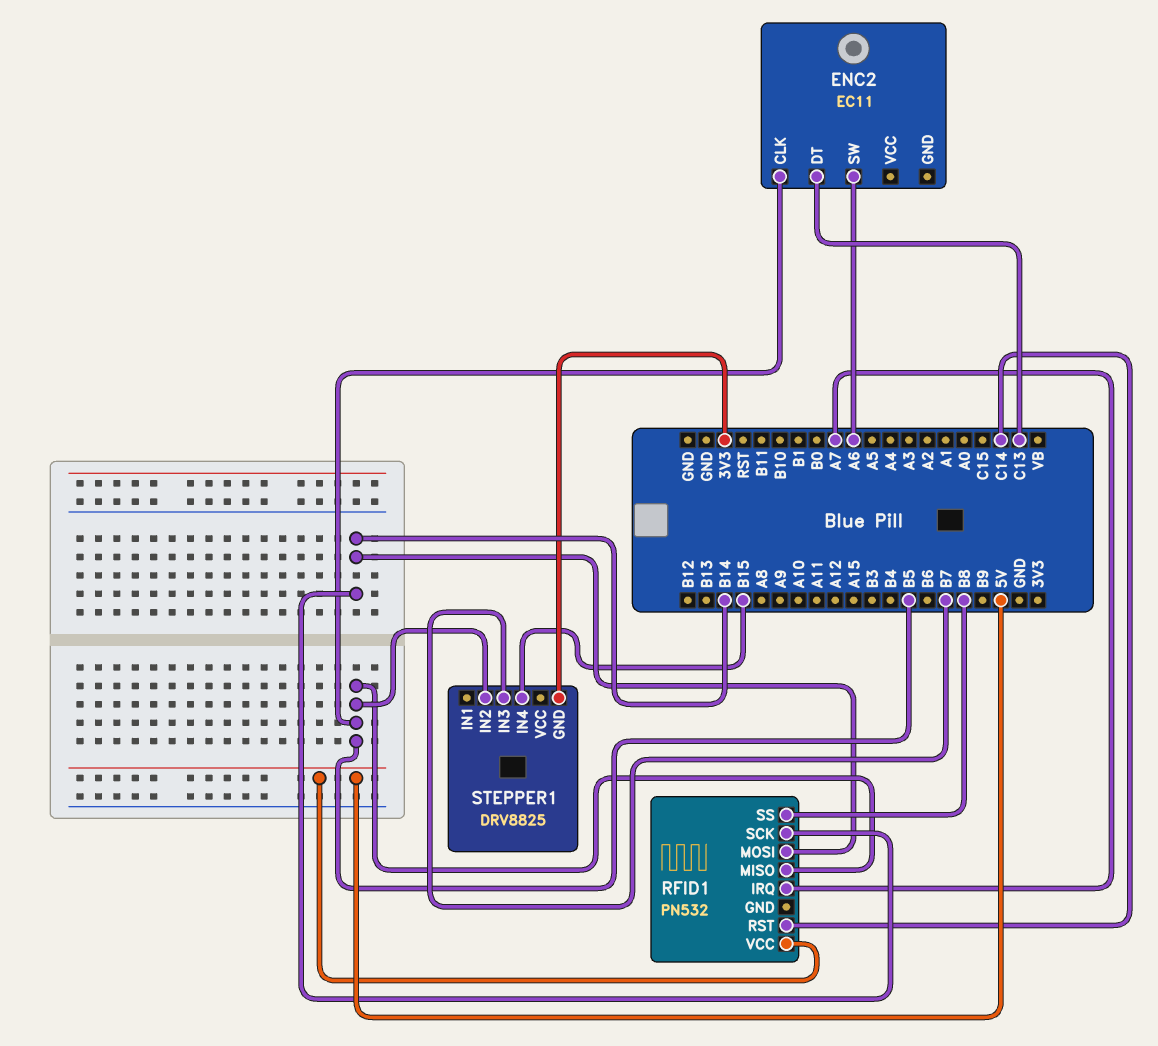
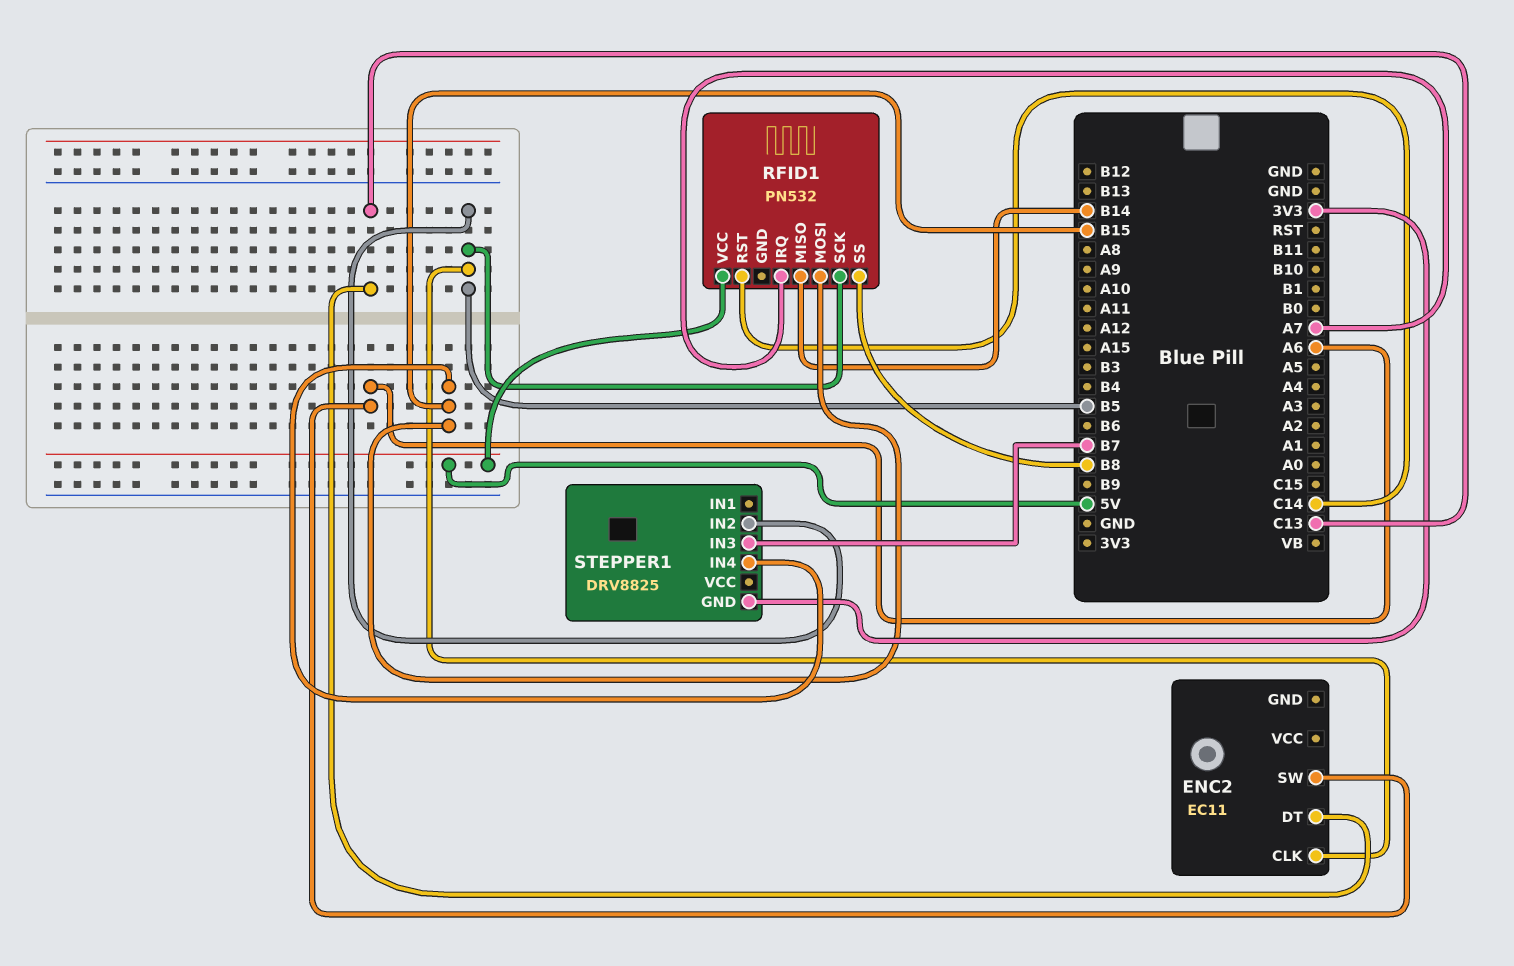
RFID1 pin MISO: B5 -> B14
RFID1 pin MOSI: B14 -> B15
RFID1 pin SCK: B14 -> B5

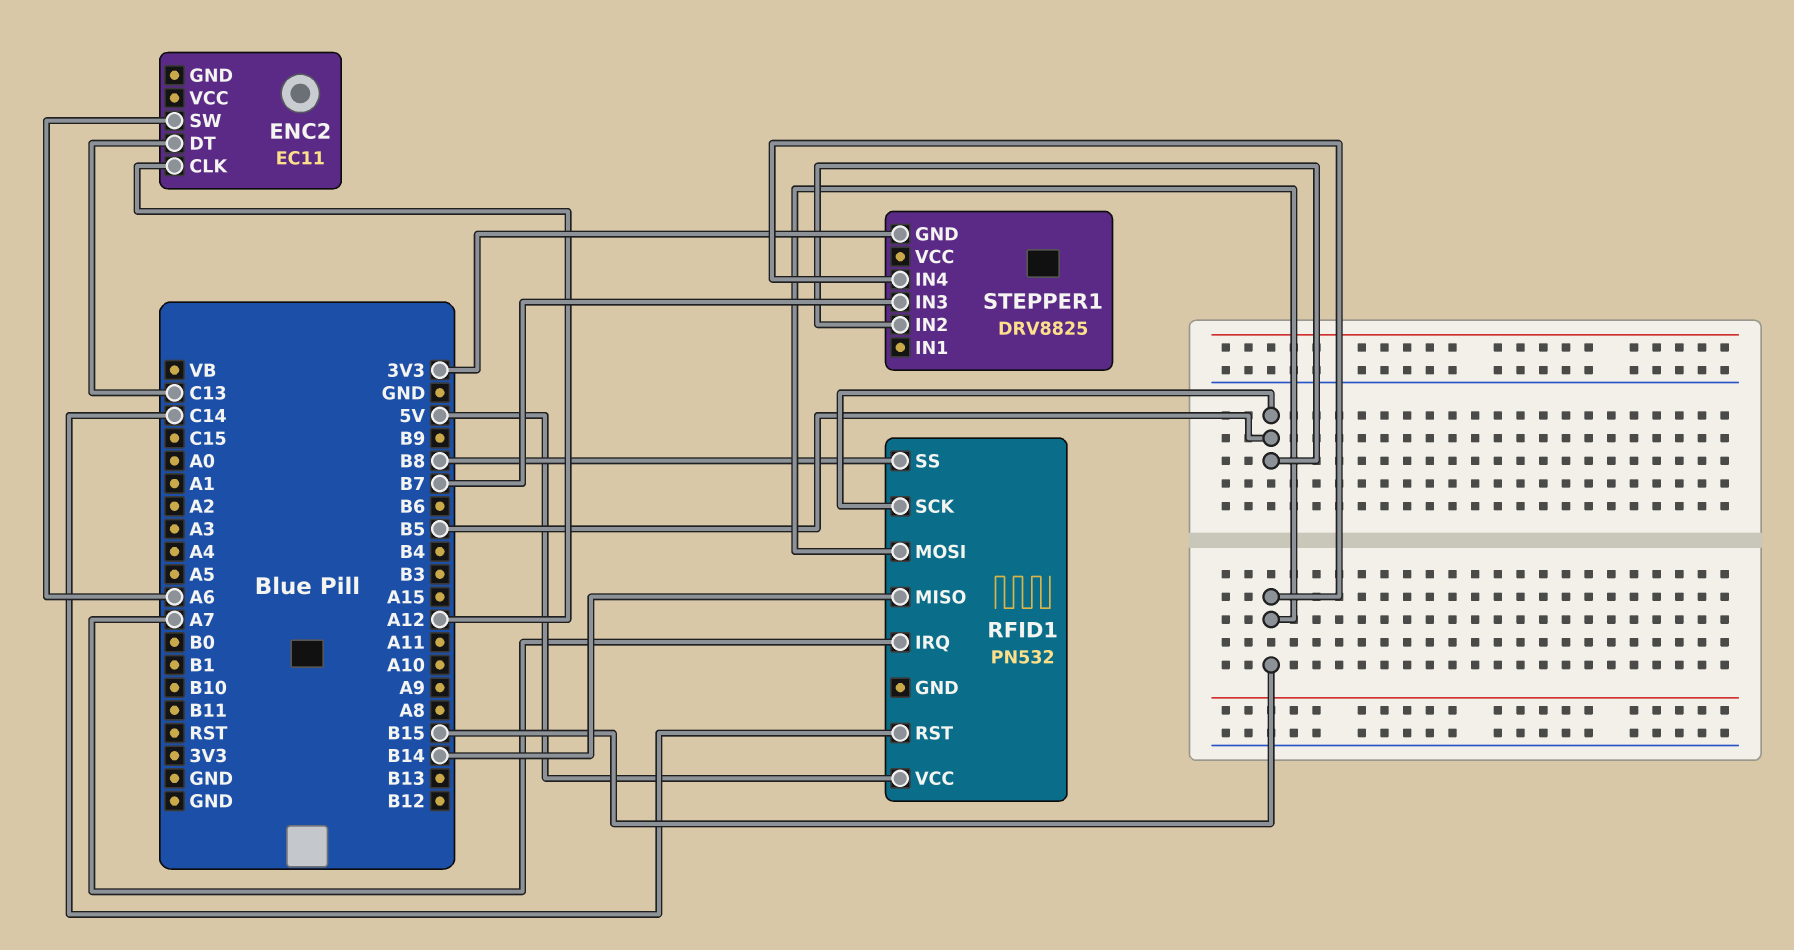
ENC2 pin CLK: B5 -> A12

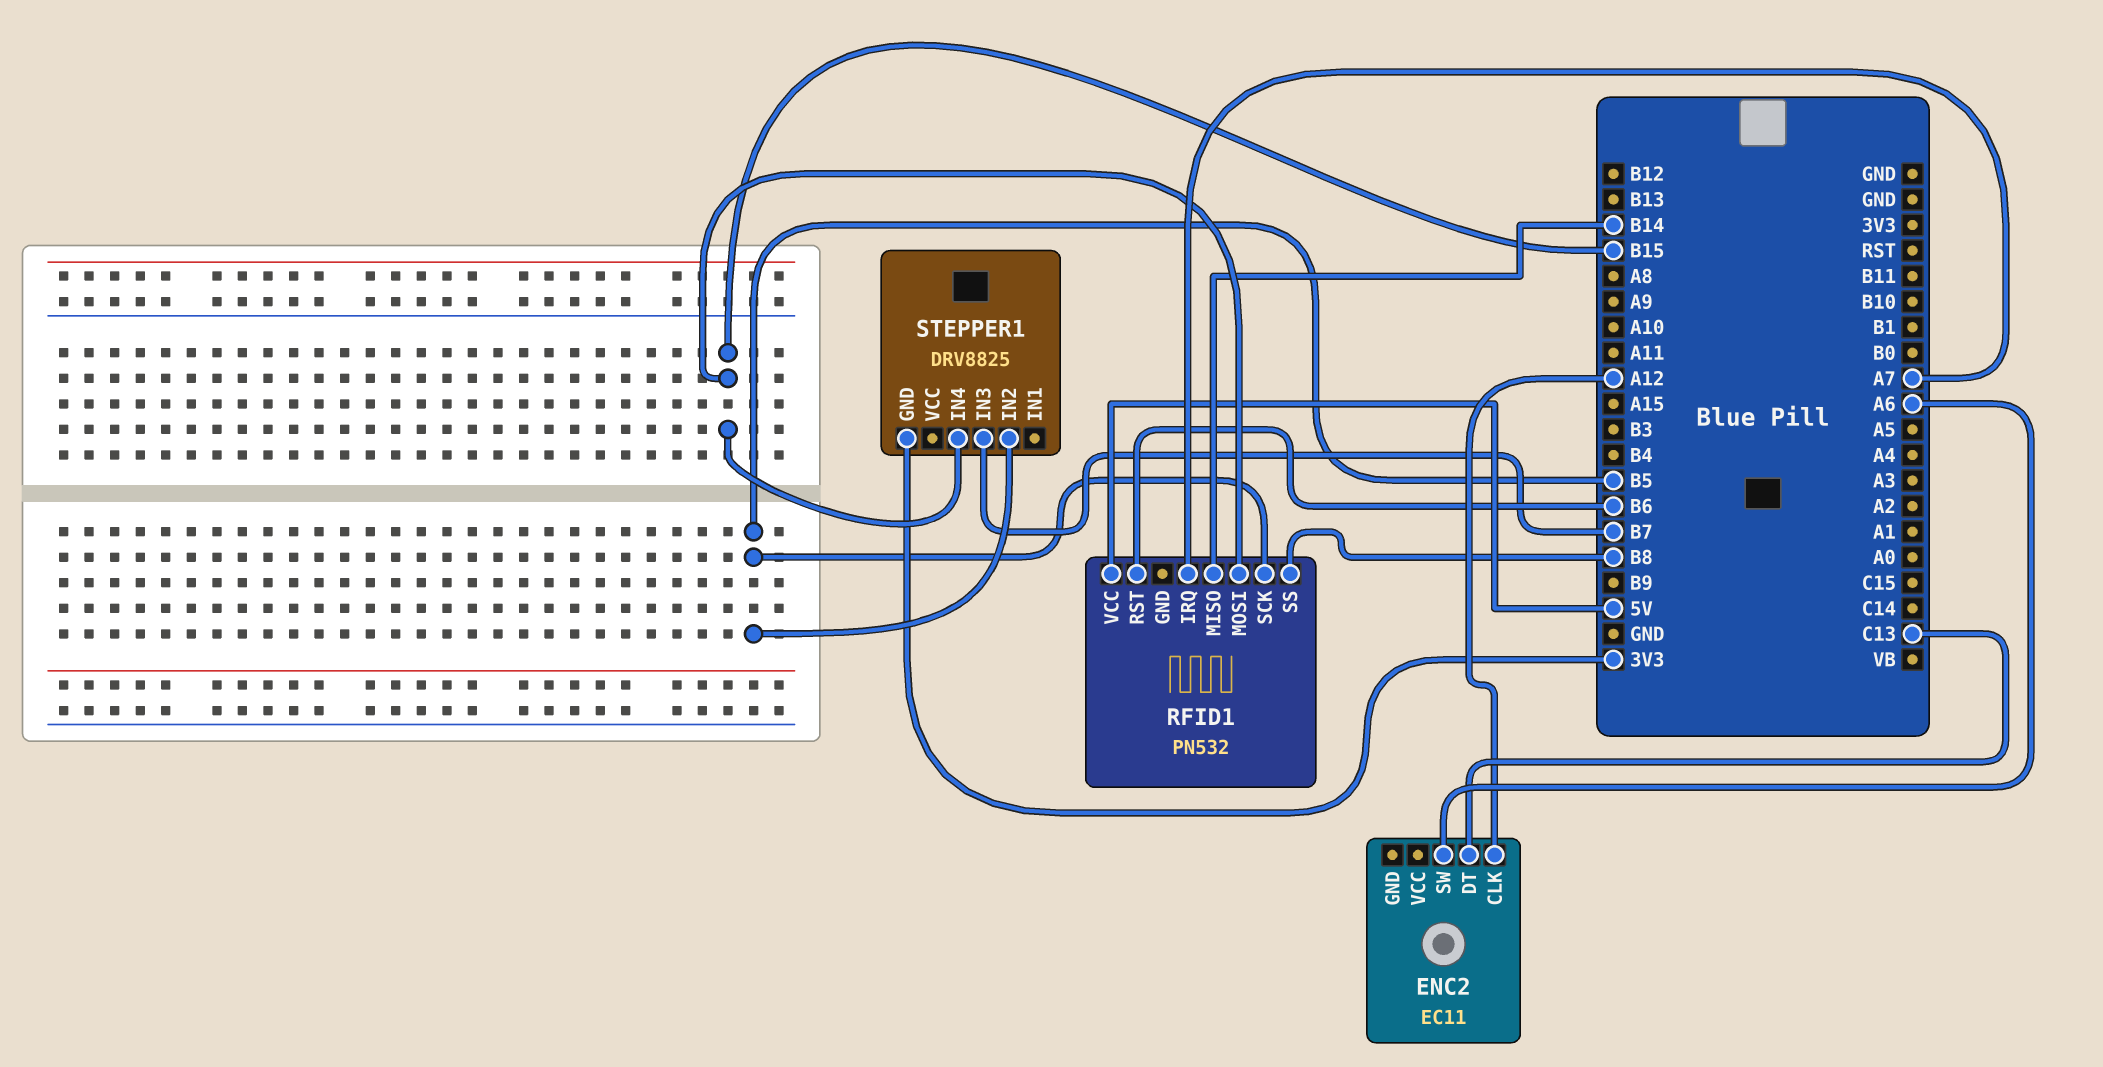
RFID1 pin RST: C14 -> B6

